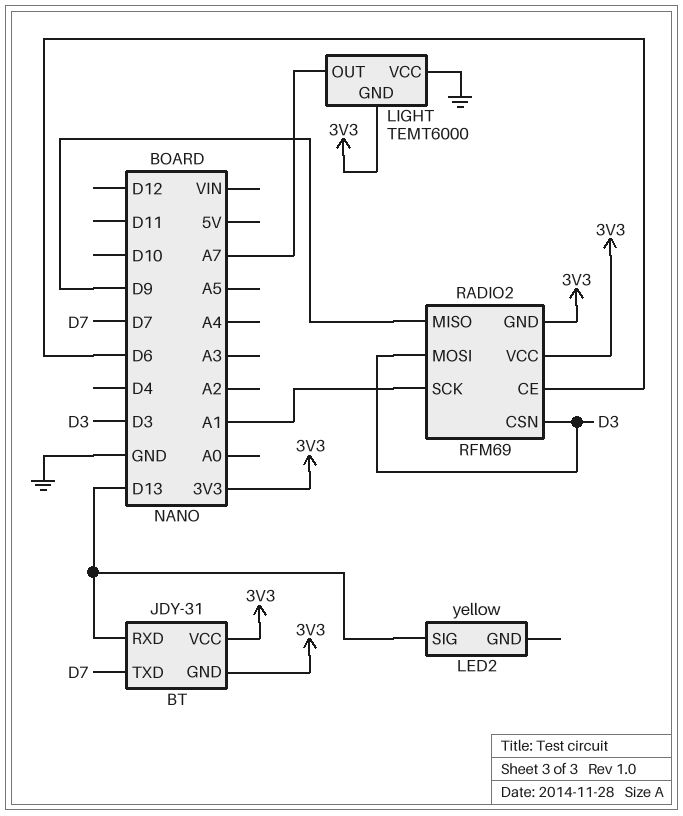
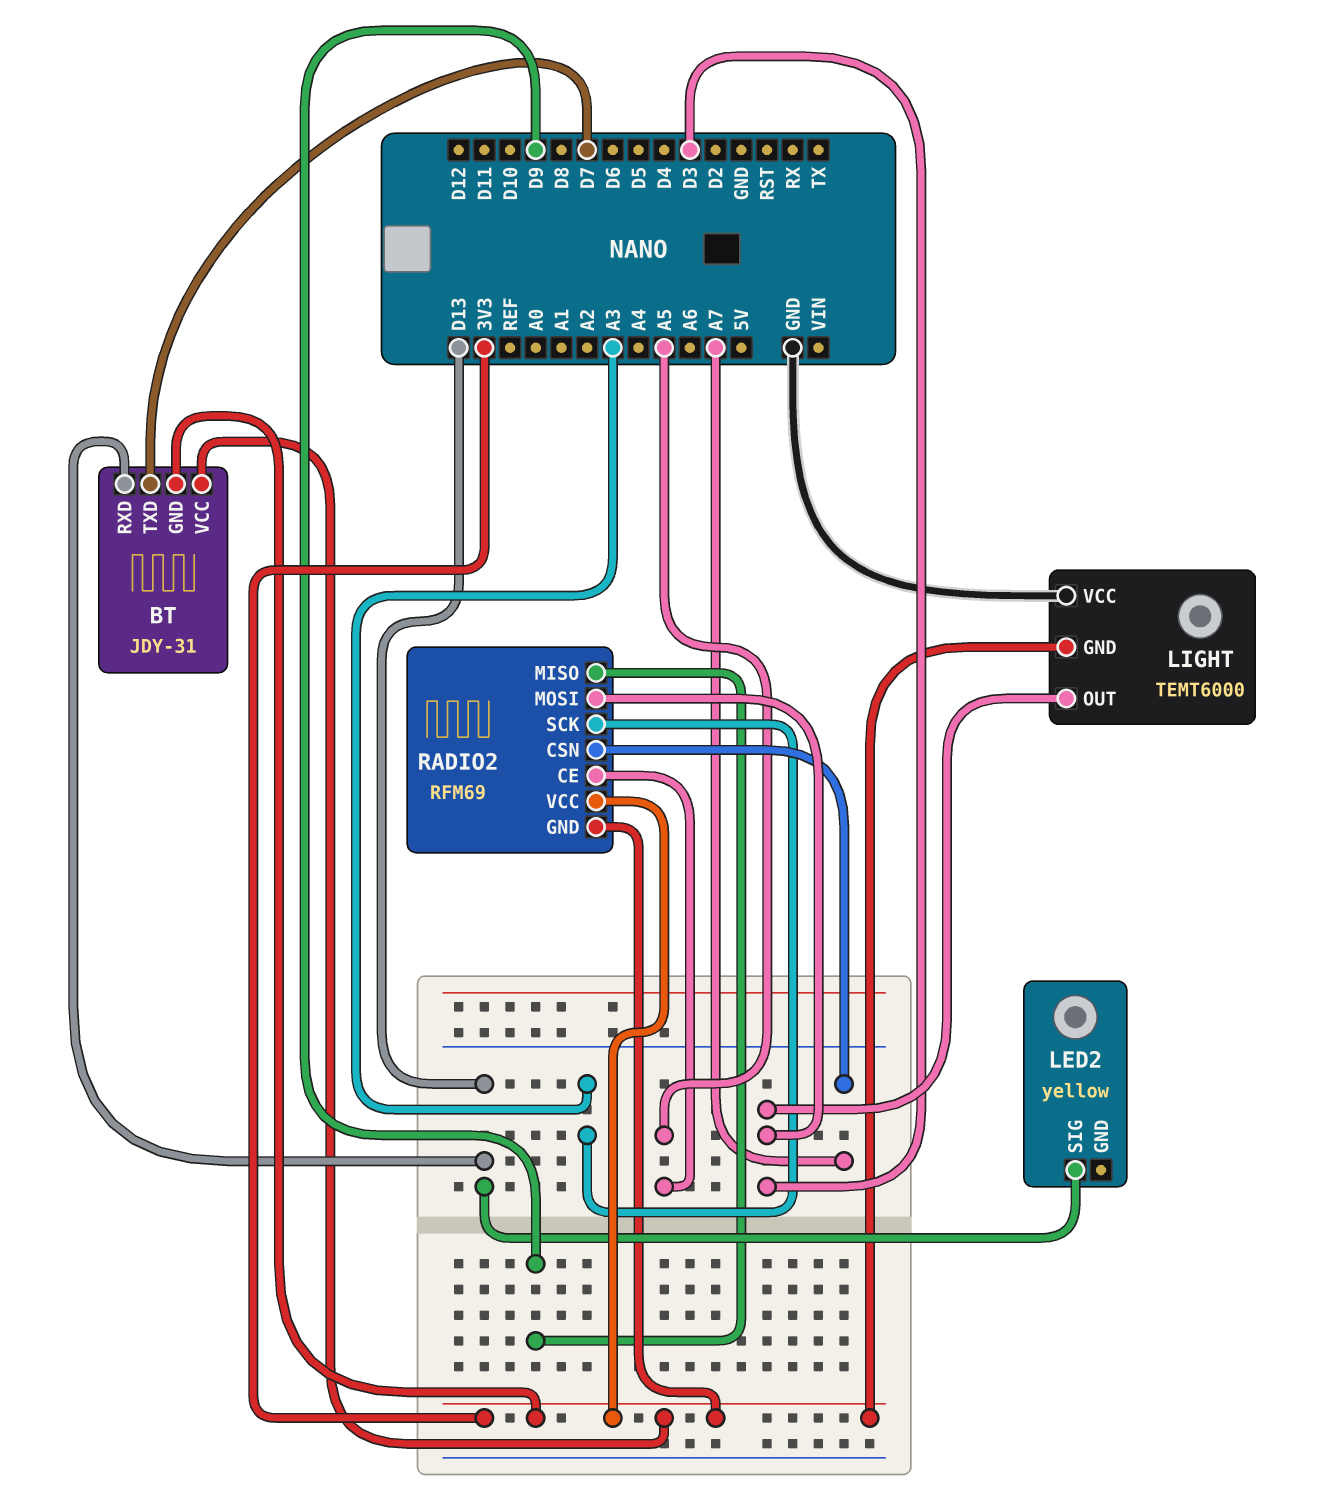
LIGHT pin OUT: A7 -> D3
RADIO2 pin CE: D6 -> A5
RADIO2 pin CSN: D3 -> A7
RADIO2 pin SCK: A1 -> A3

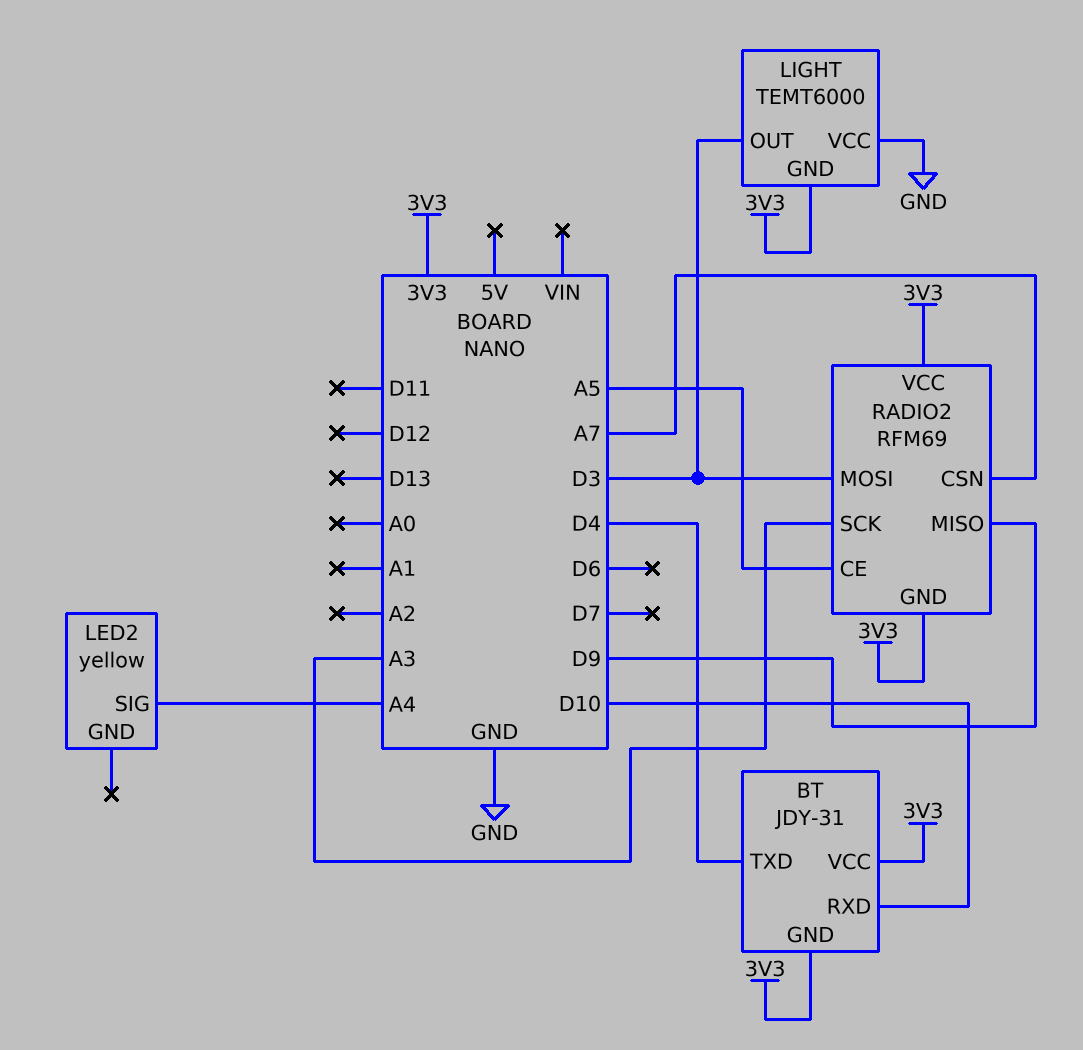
BT pin RXD: D13 -> D10
BT pin TXD: D7 -> D4
LED2 pin SIG: D13 -> A4

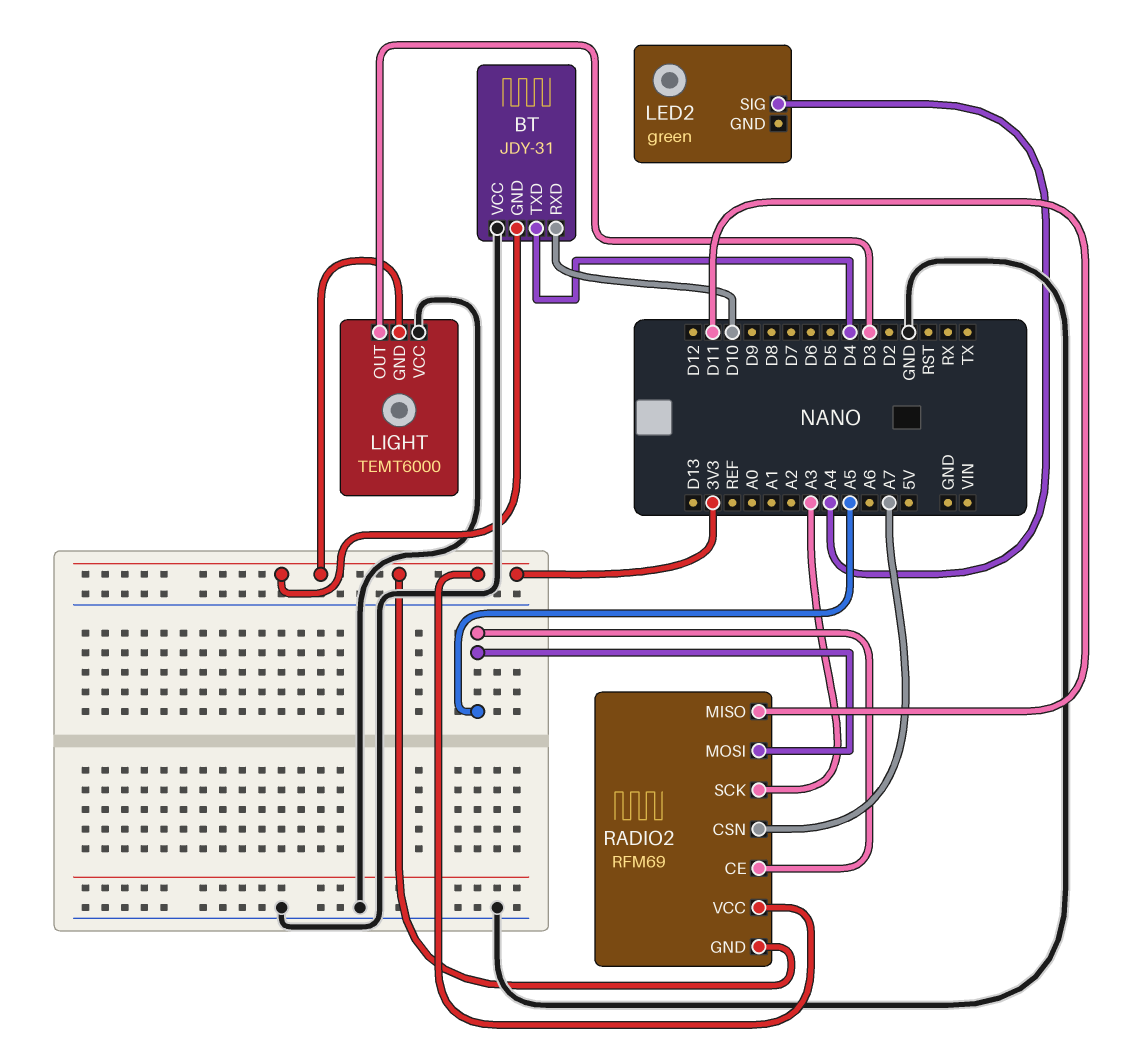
BT pin VCC: 3V3 -> GND
LED2: yellow -> green
RADIO2 pin MISO: D9 -> D11
RADIO2 pin MOSI: D3 -> A5

